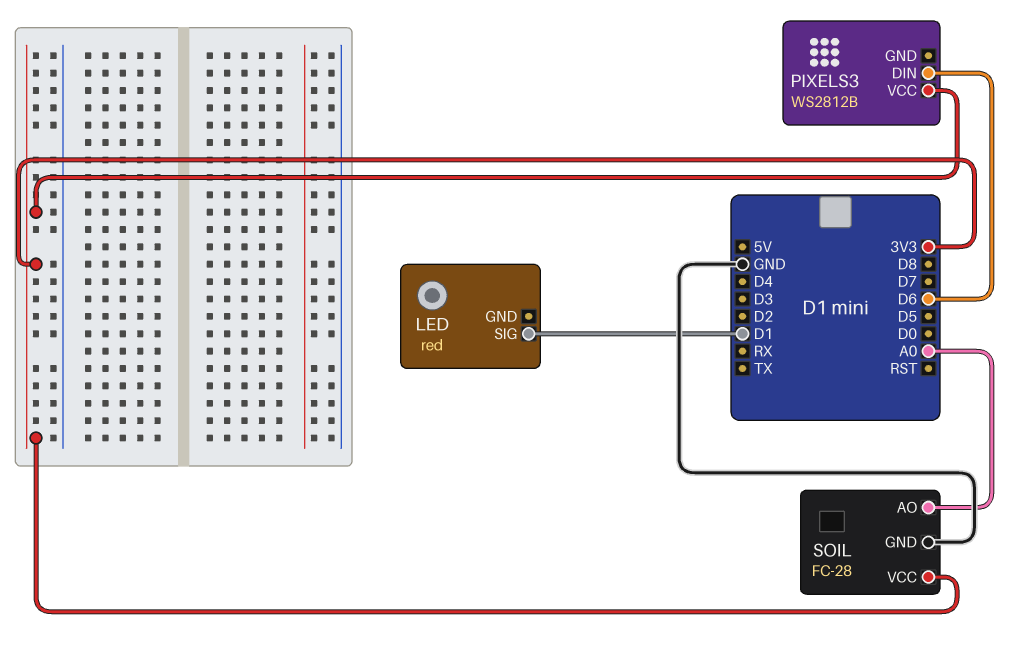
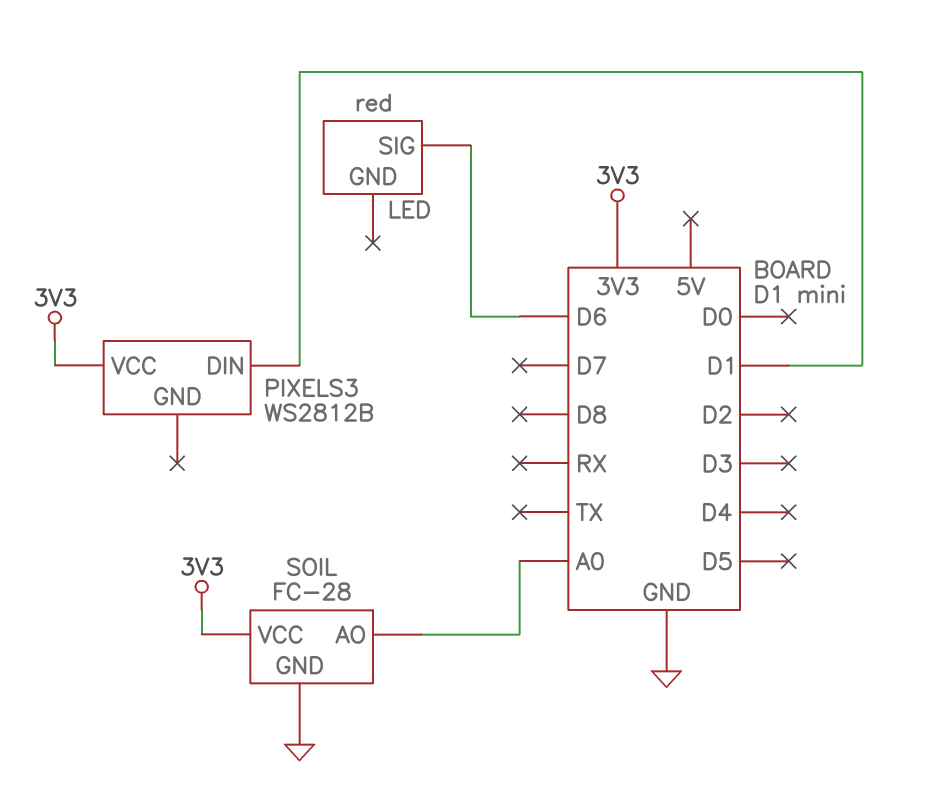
LED pin SIG: D1 -> D6
PIXELS3 pin DIN: D6 -> D1

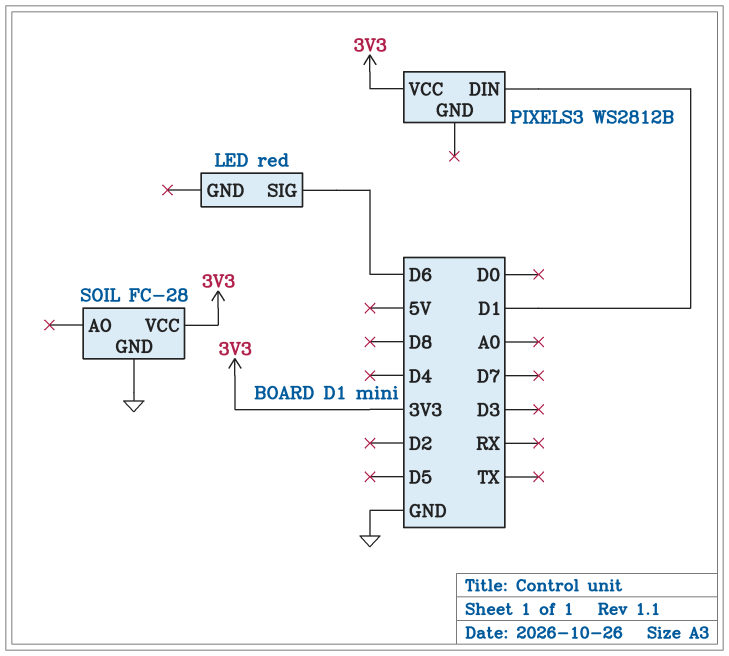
SOIL pin AO: A0 -> none

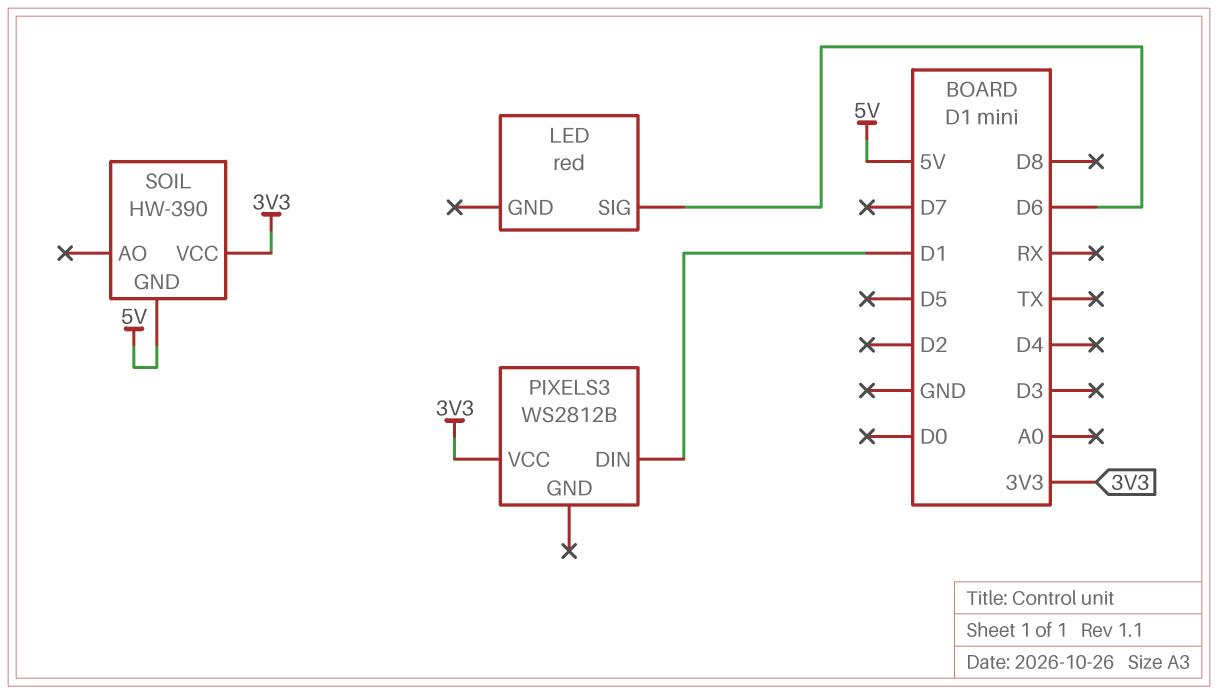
SOIL: FC-28 -> HW-390
SOIL pin GND: GND -> 5V

